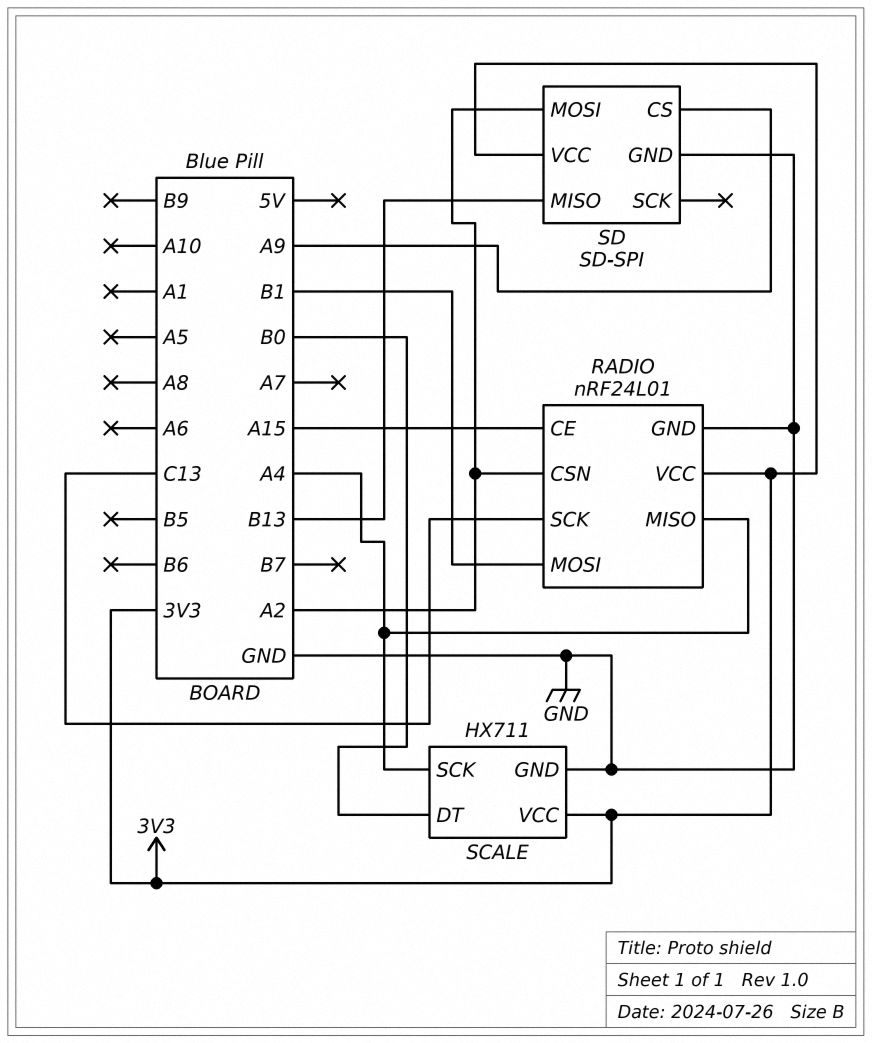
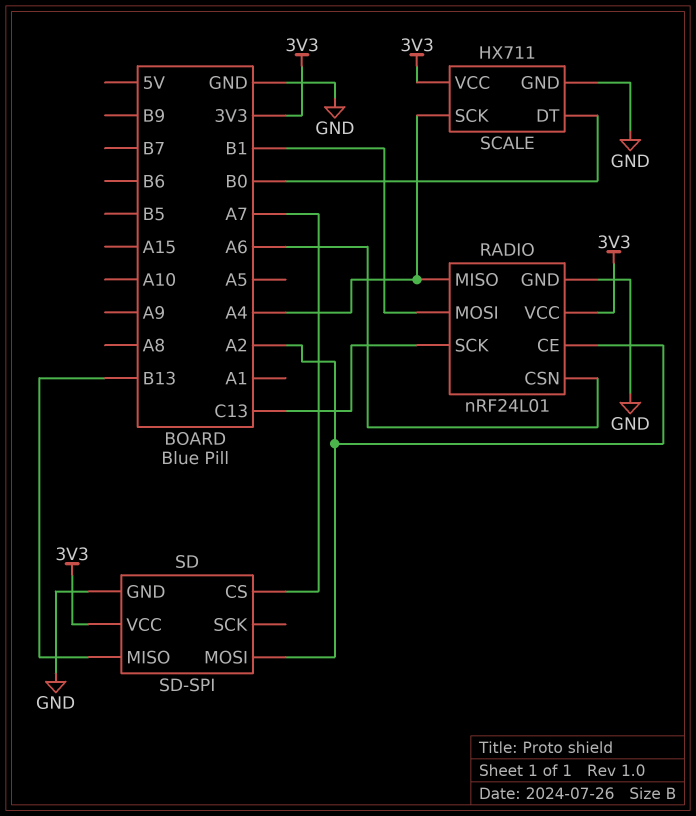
RADIO pin CE: A15 -> A2
RADIO pin CSN: A2 -> A6
SD pin CS: A9 -> A7

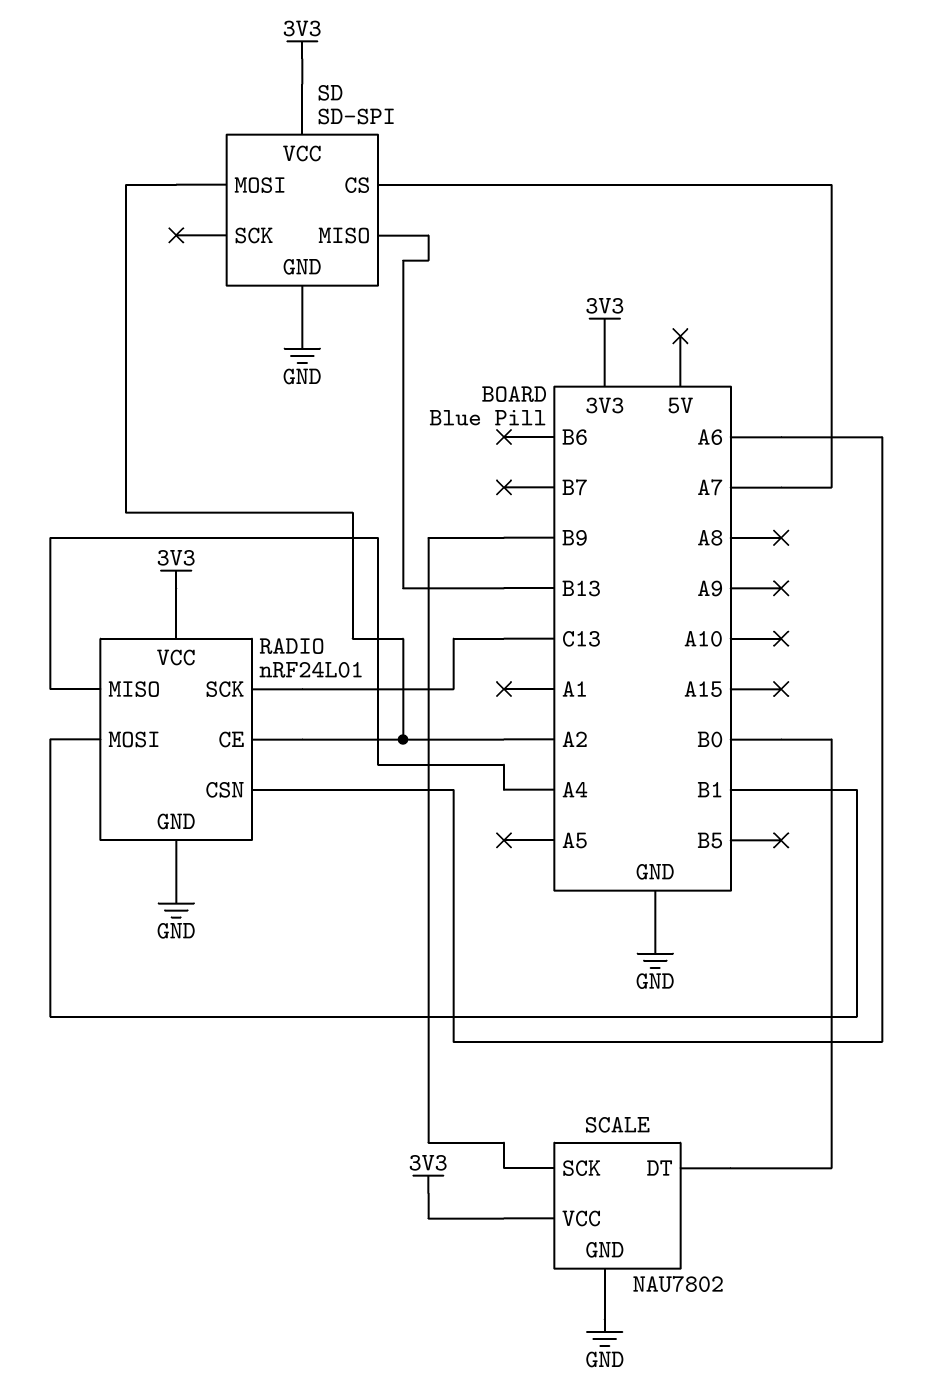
SCALE: HX711 -> NAU7802
SCALE pin SCK: A4 -> B9

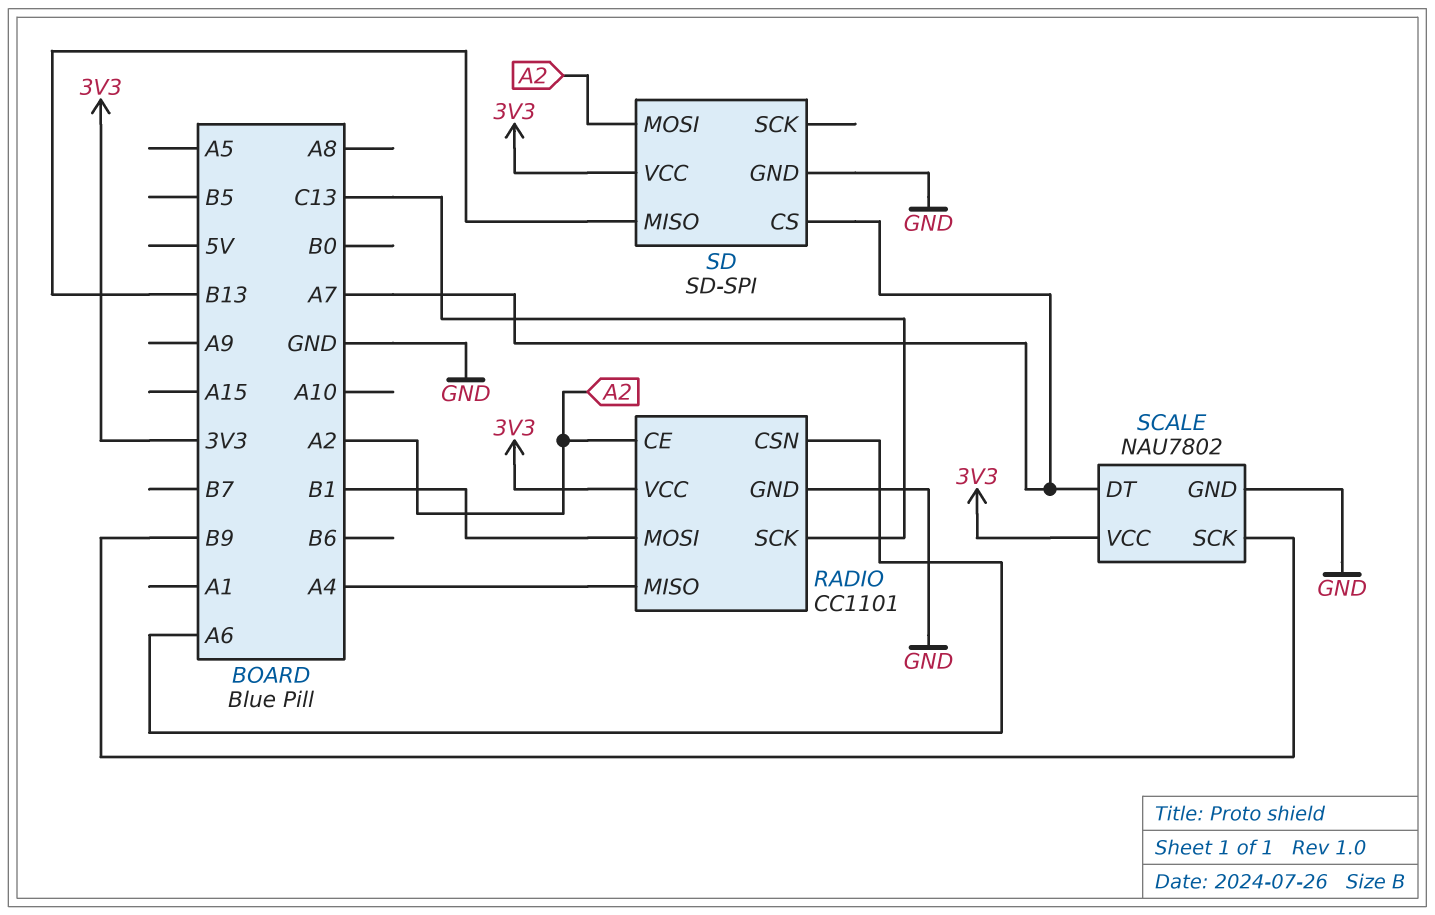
RADIO: nRF24L01 -> CC1101
SCALE pin DT: B0 -> A7

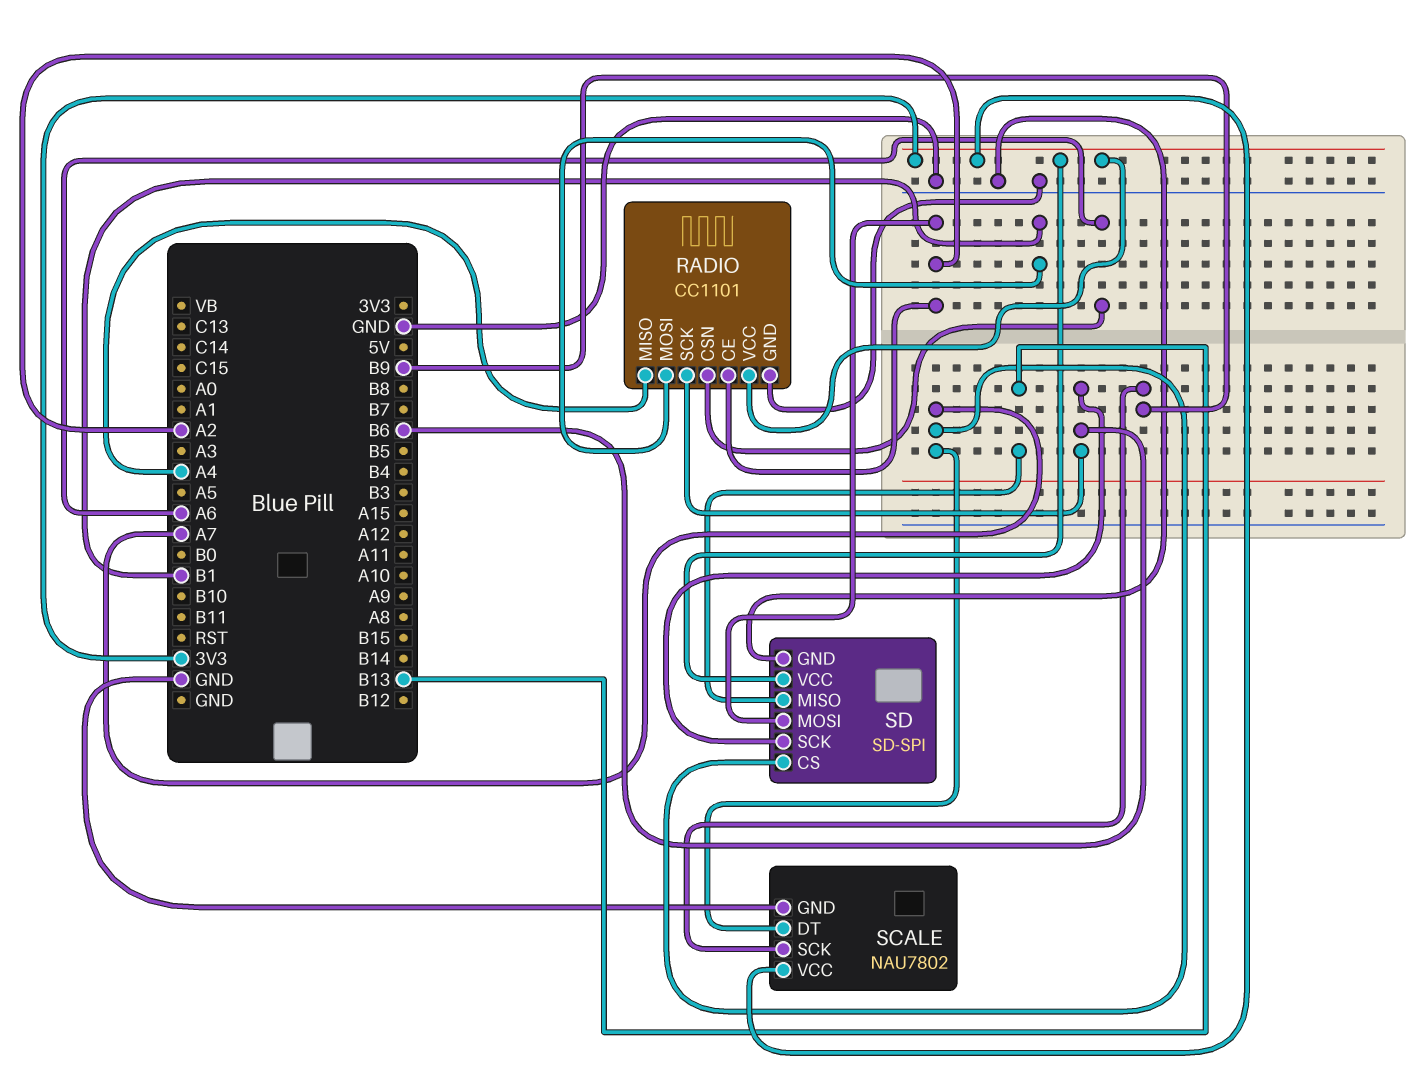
RADIO pin SCK: C13 -> B6
SD pin SCK: none -> B6

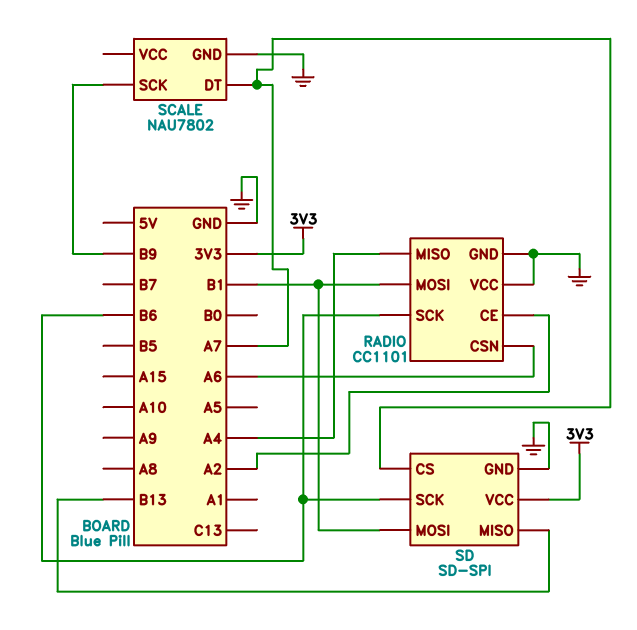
RADIO pin VCC: 3V3 -> GND
SCALE pin VCC: 3V3 -> none
SD pin MOSI: A2 -> B1

